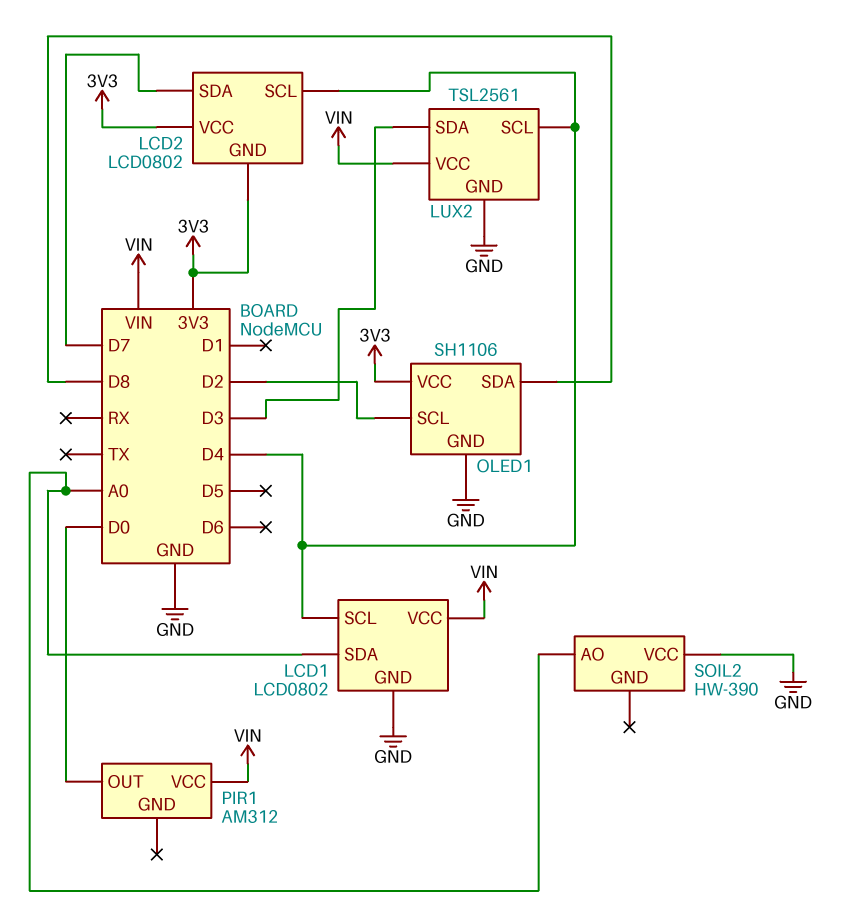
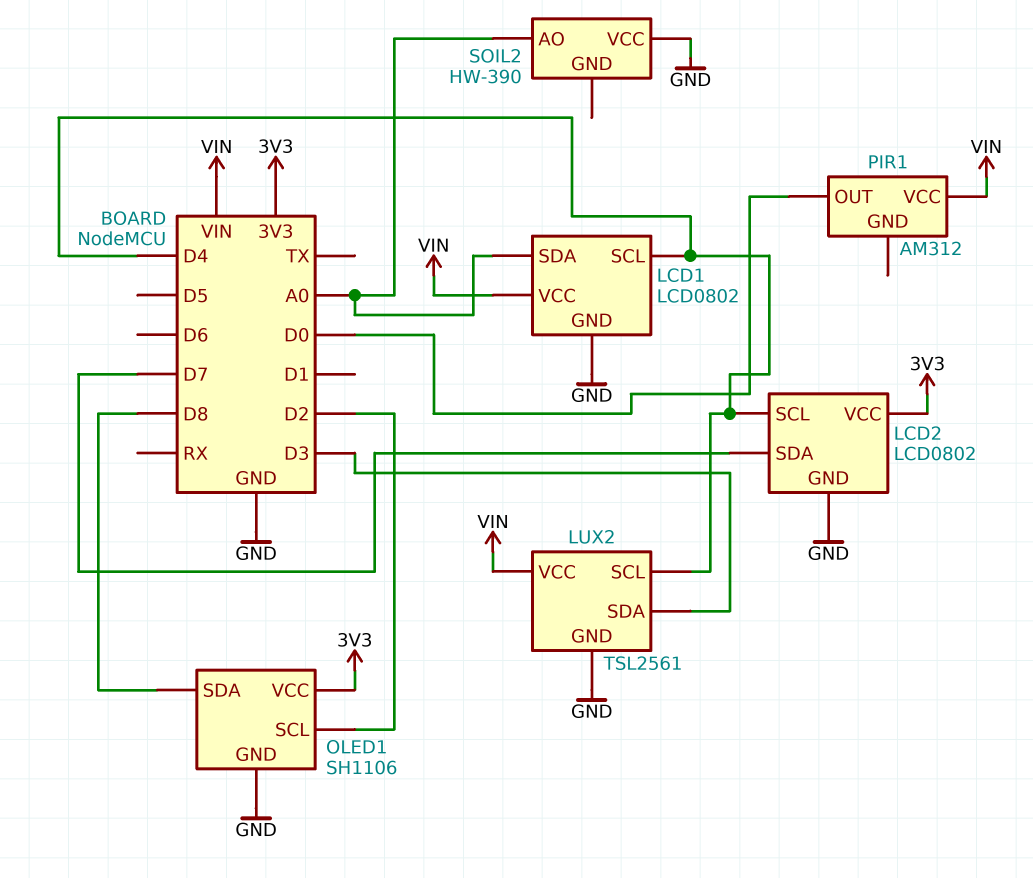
LCD2 pin GND: 3V3 -> GND

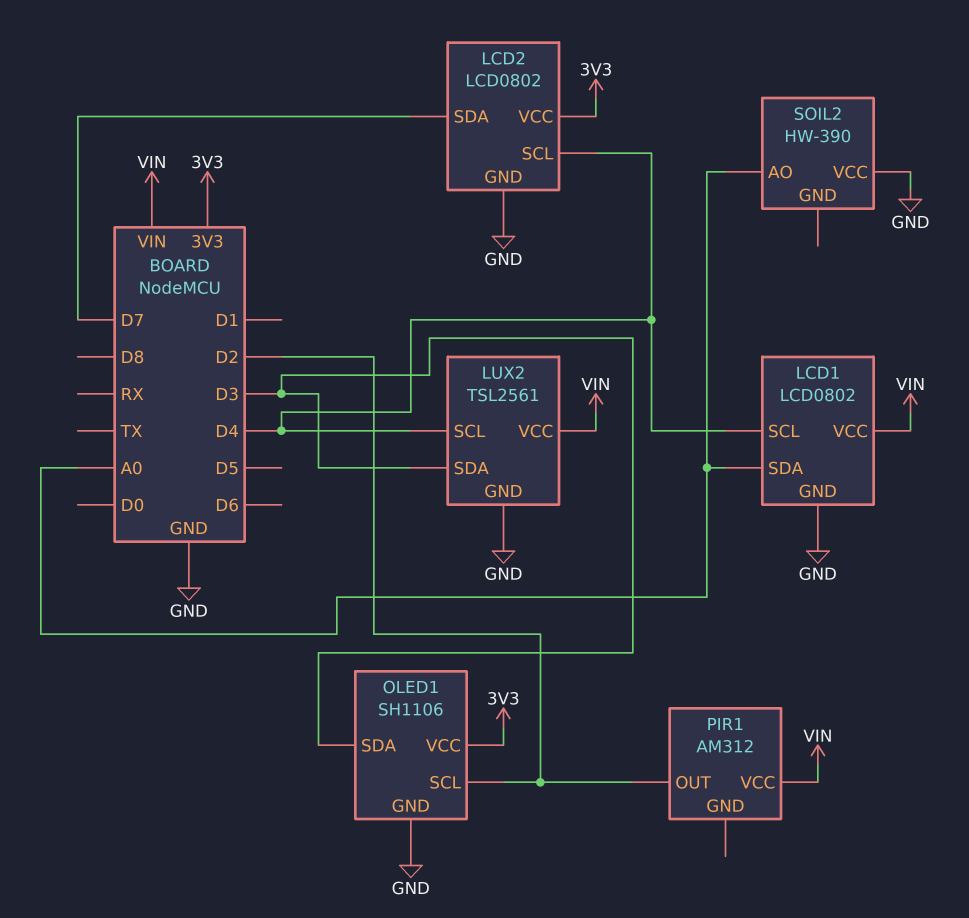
OLED1 pin SDA: D8 -> D3
PIR1 pin OUT: D0 -> D2

